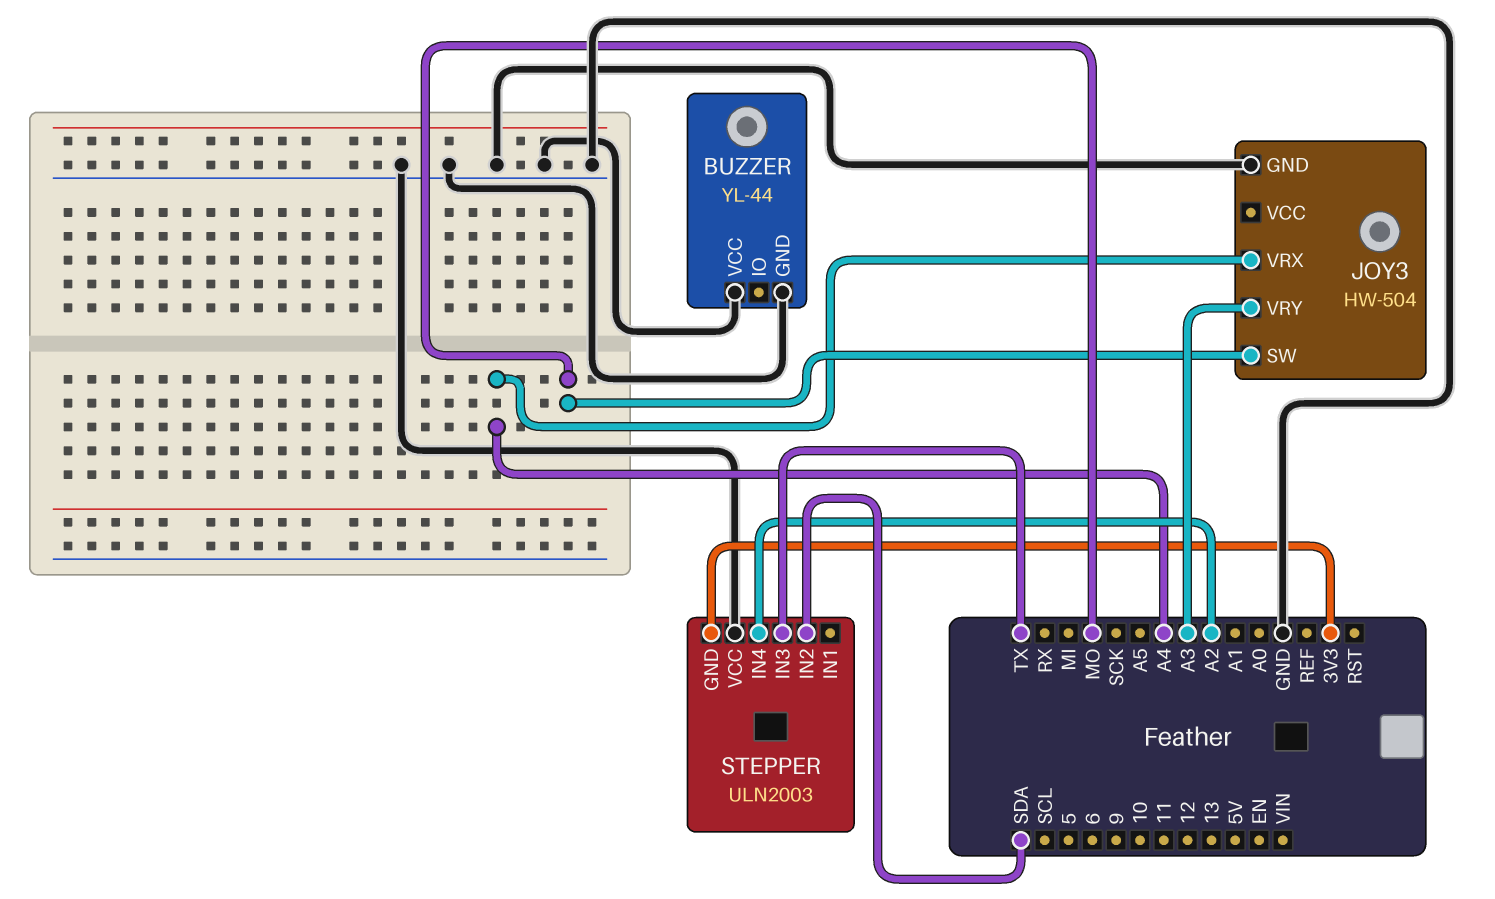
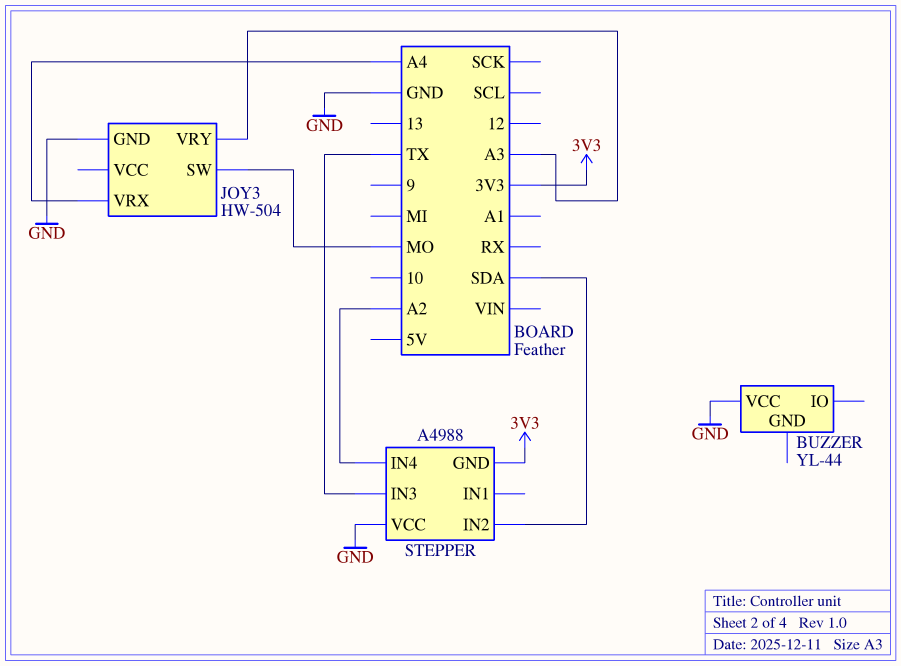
BUZZER pin GND: GND -> none
STEPPER: ULN2003 -> A4988

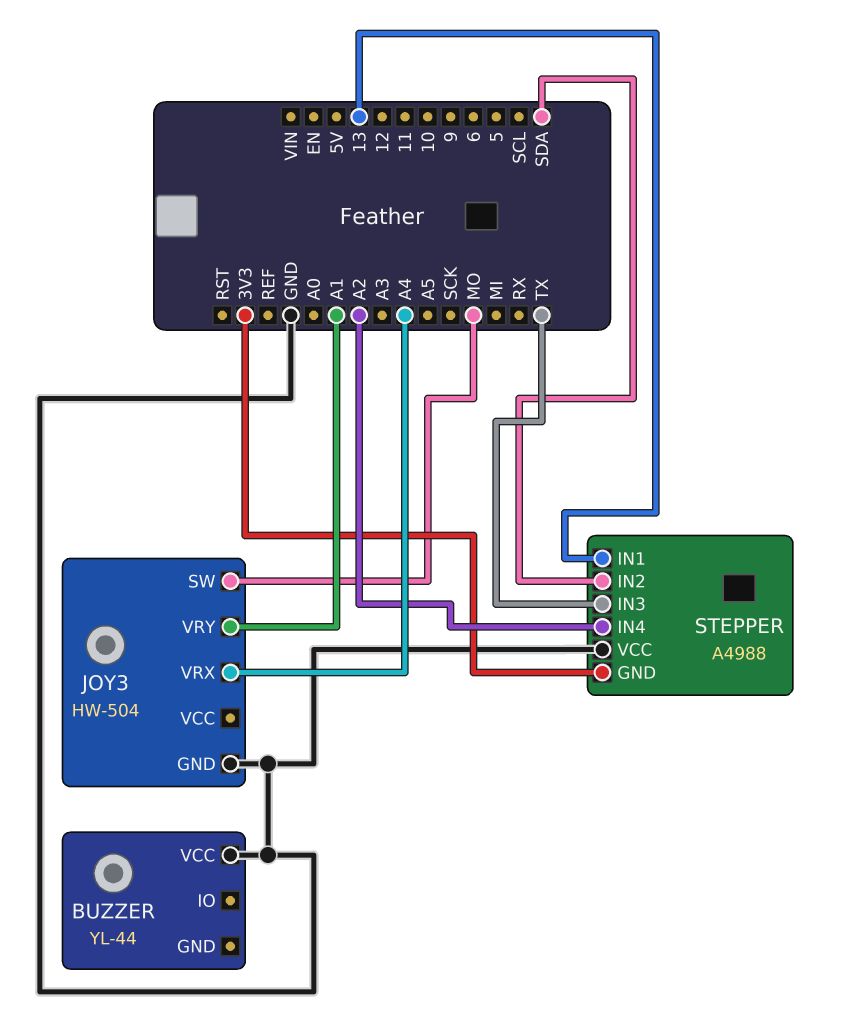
JOY3 pin VRY: A3 -> A1
STEPPER pin IN1: none -> 13

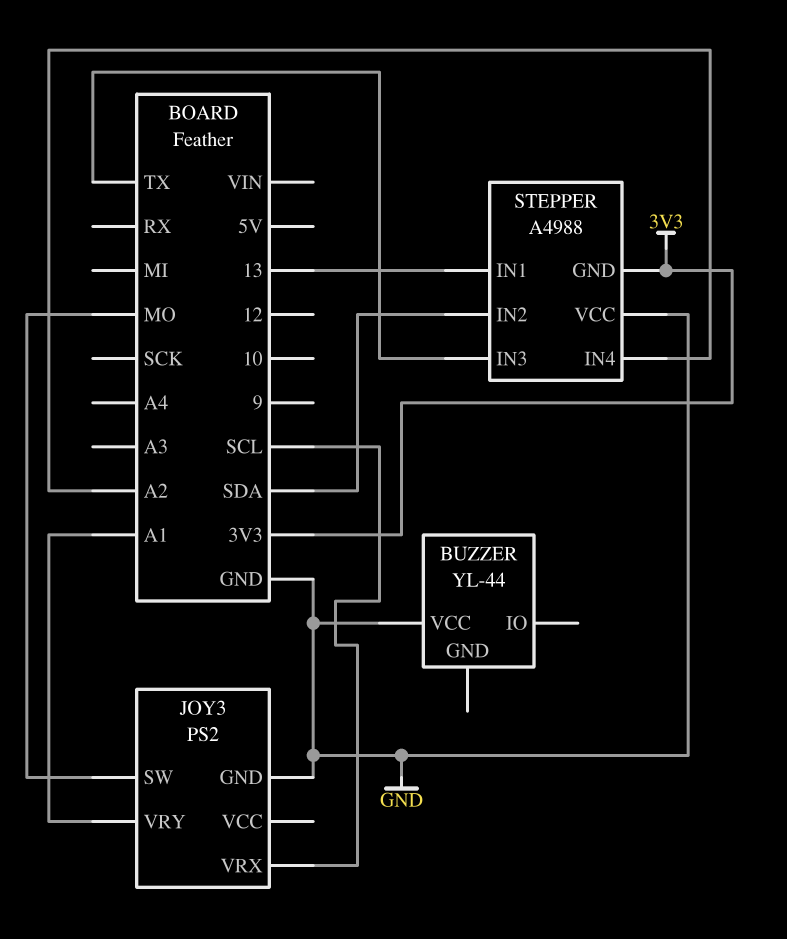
JOY3: HW-504 -> PS2
JOY3 pin VRX: A4 -> SCL

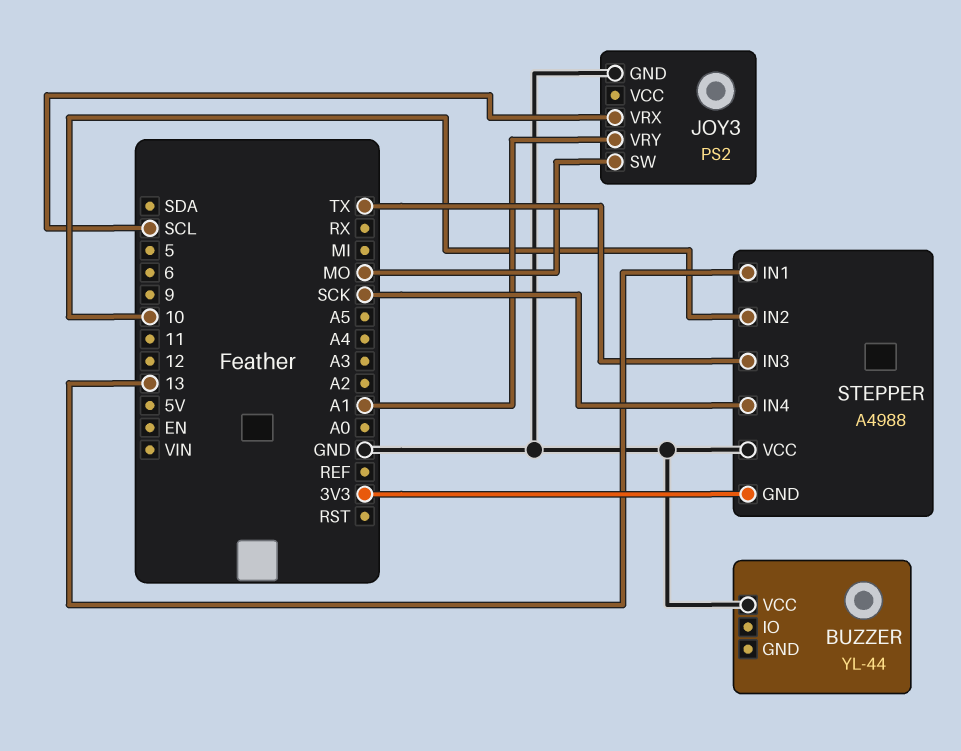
STEPPER pin IN2: SDA -> 10
STEPPER pin IN4: A2 -> SCK

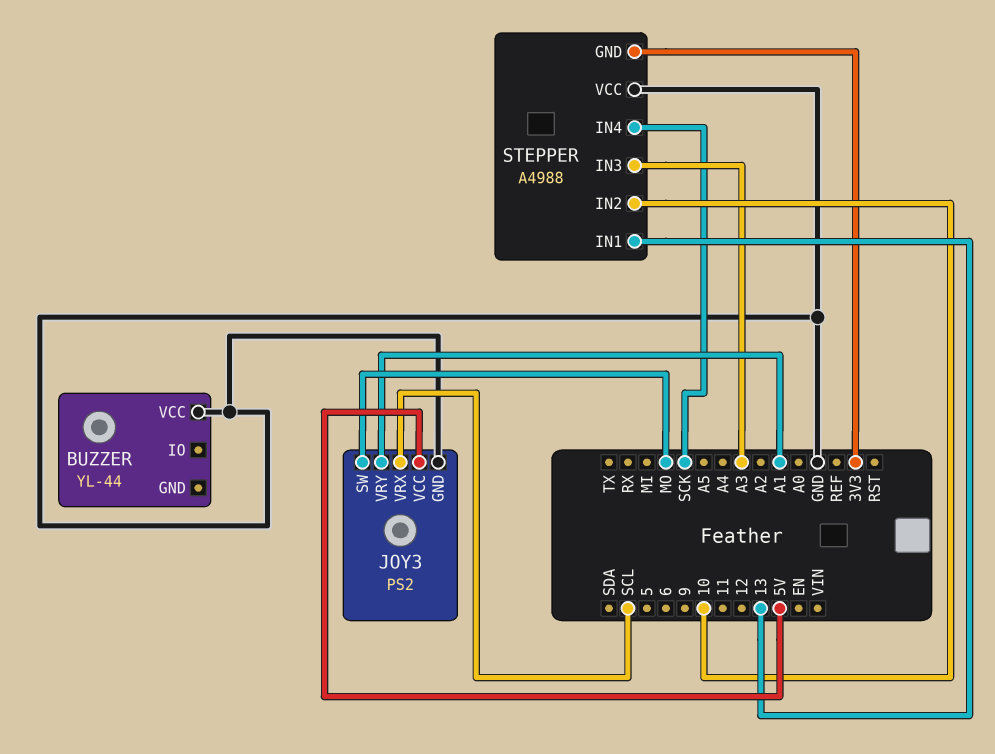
JOY3 pin VCC: none -> 5V
STEPPER pin IN3: TX -> A3

